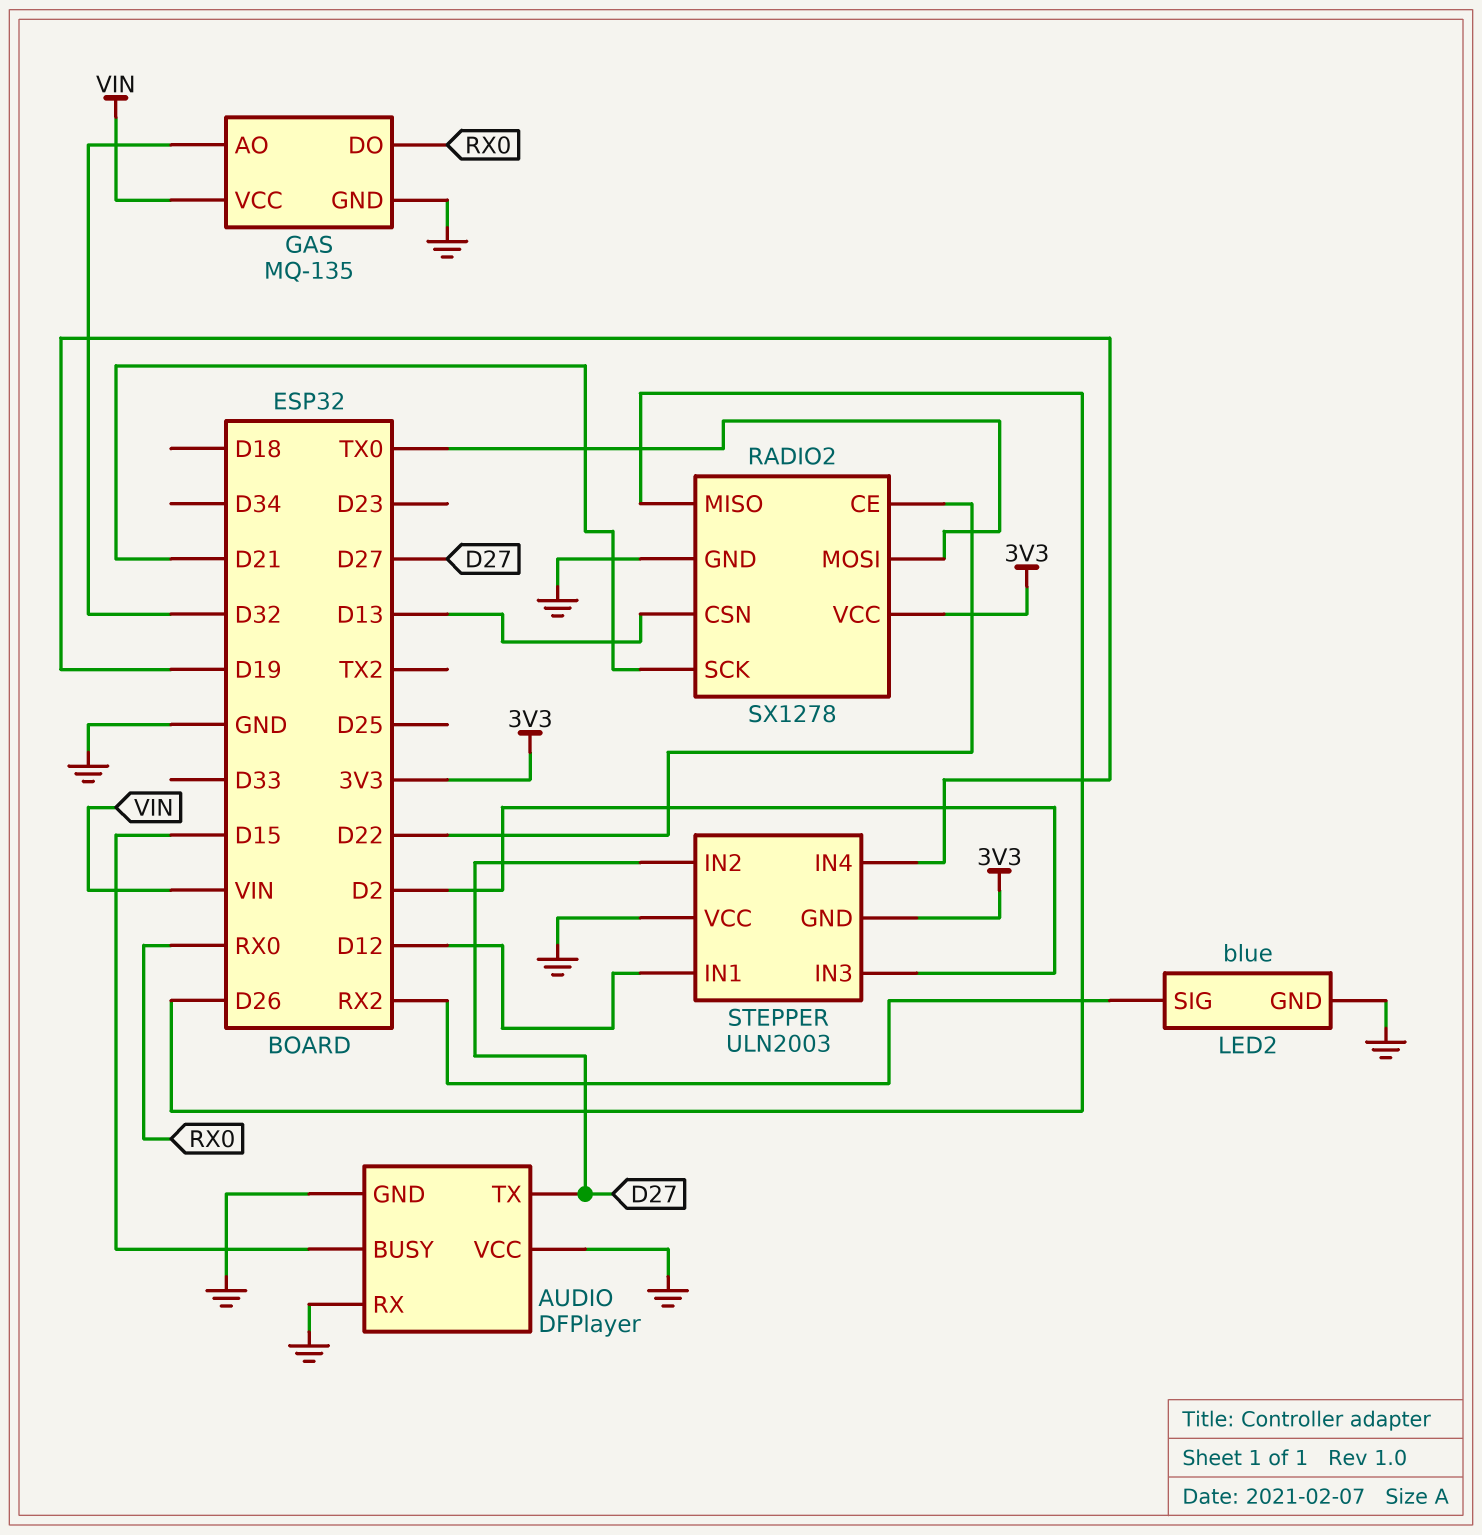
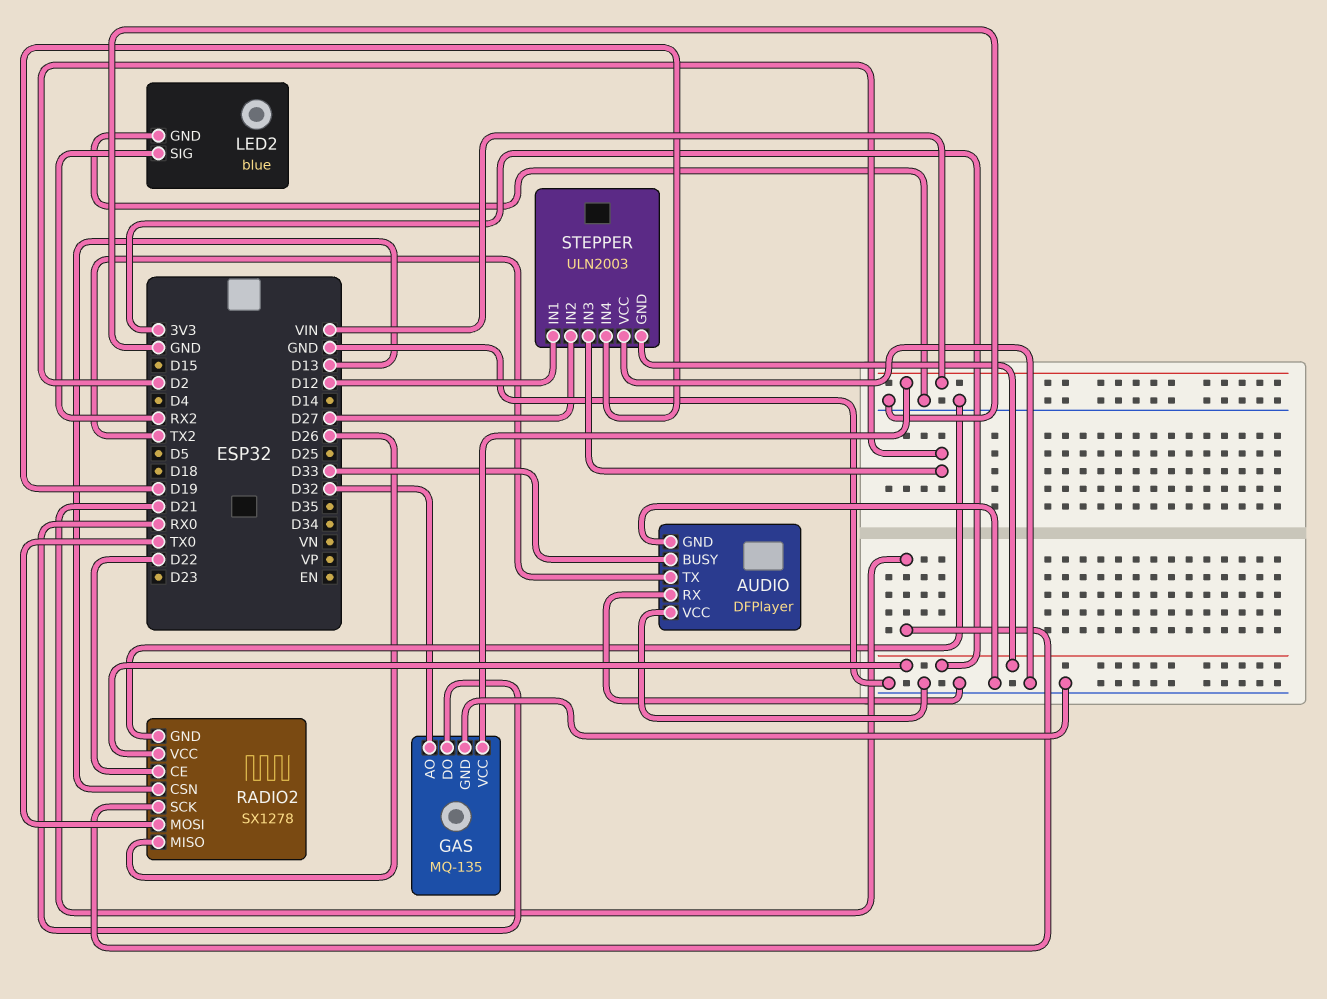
AUDIO pin BUSY: D15 -> D33
AUDIO pin TX: D27 -> TX2

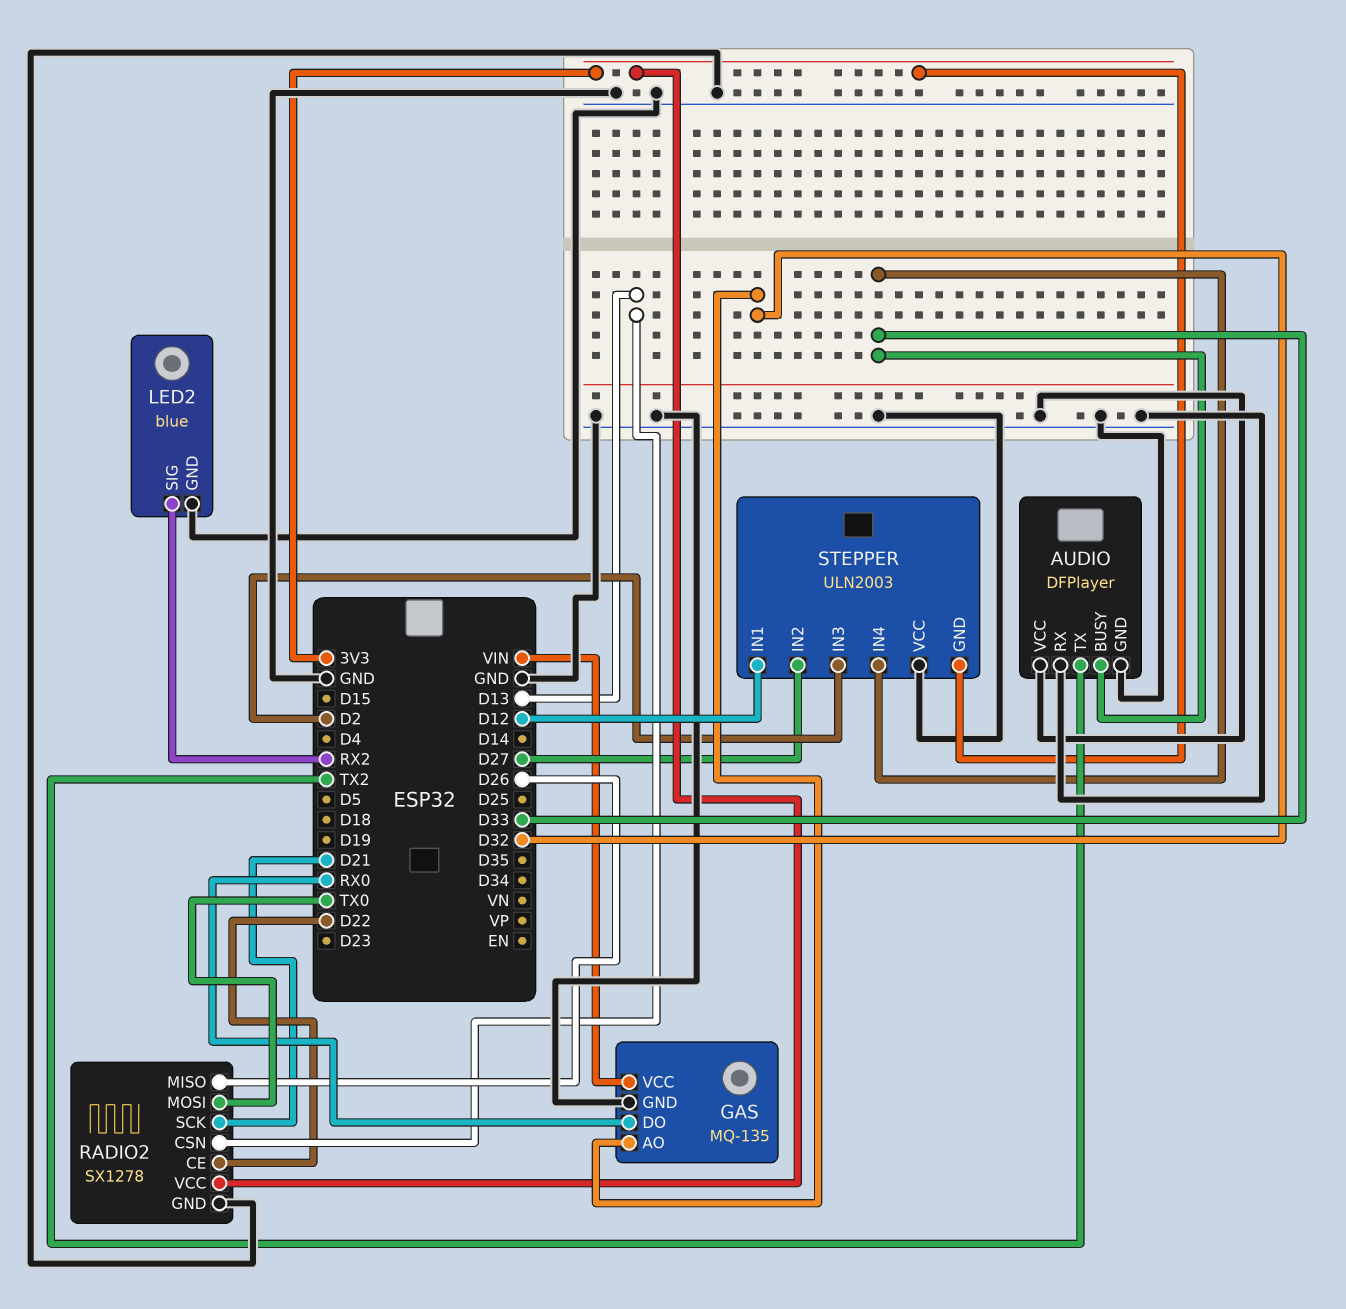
STEPPER pin IN4: D19 -> D33

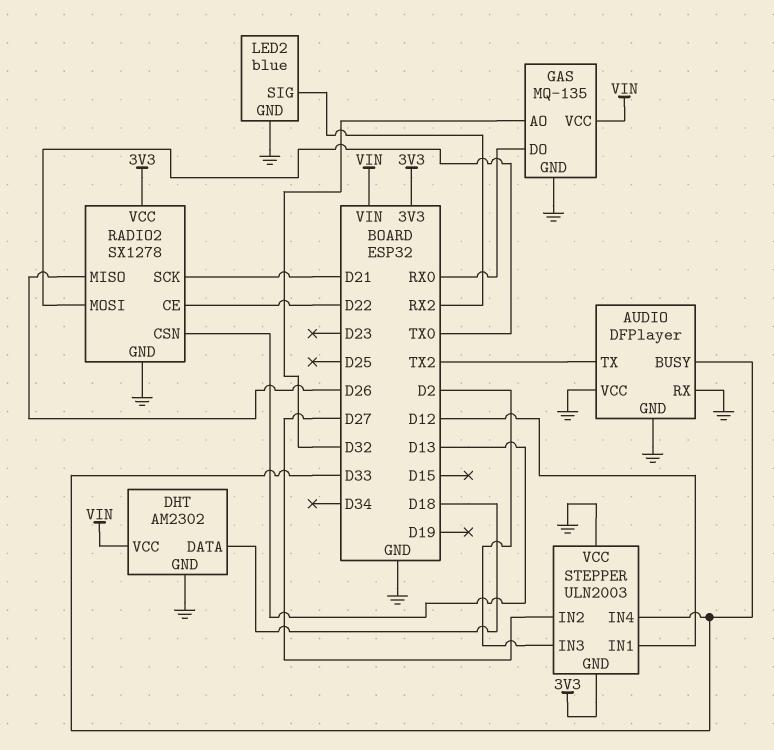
DHT: none -> AM2302
DHT pin DATA: none -> D18
DHT pin GND: none -> GND
DHT pin VCC: none -> VIN

